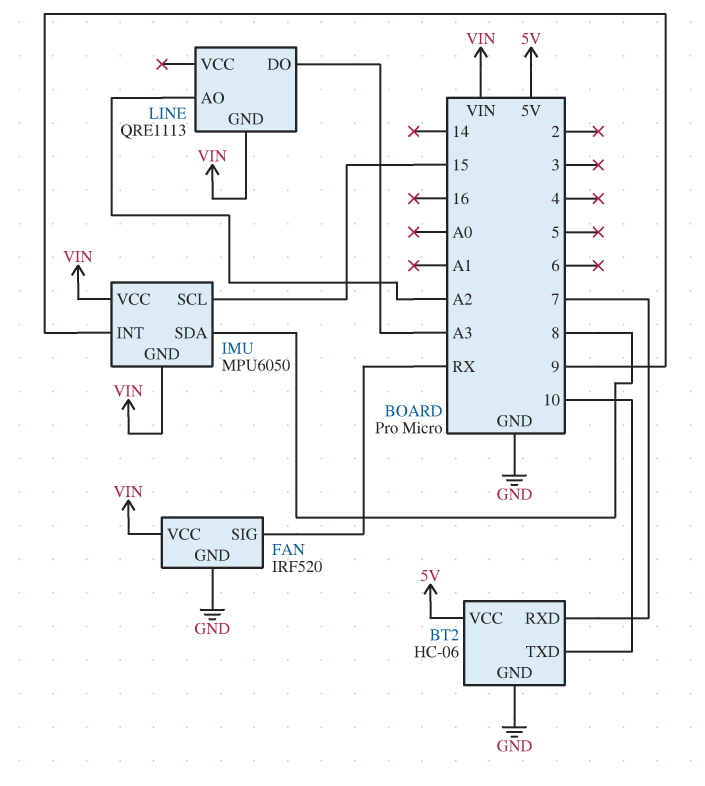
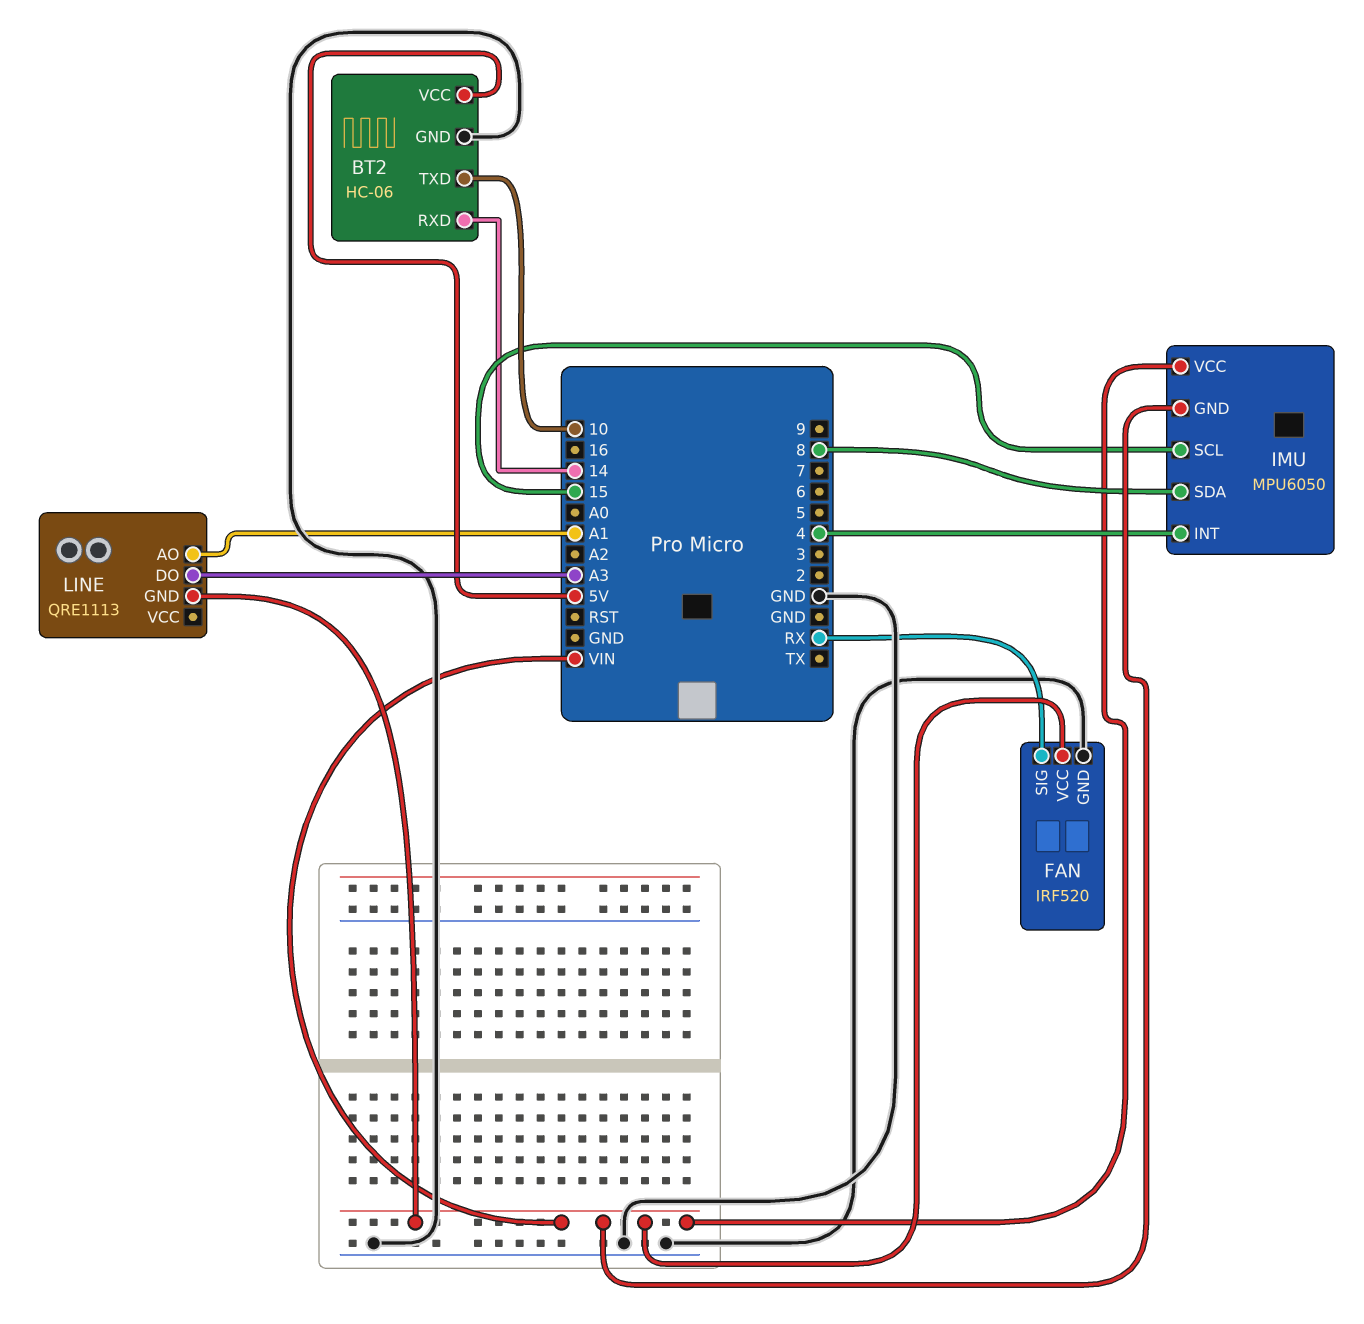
BT2 pin RXD: 7 -> 14
IMU pin INT: 9 -> 4
LINE pin AO: A2 -> A1

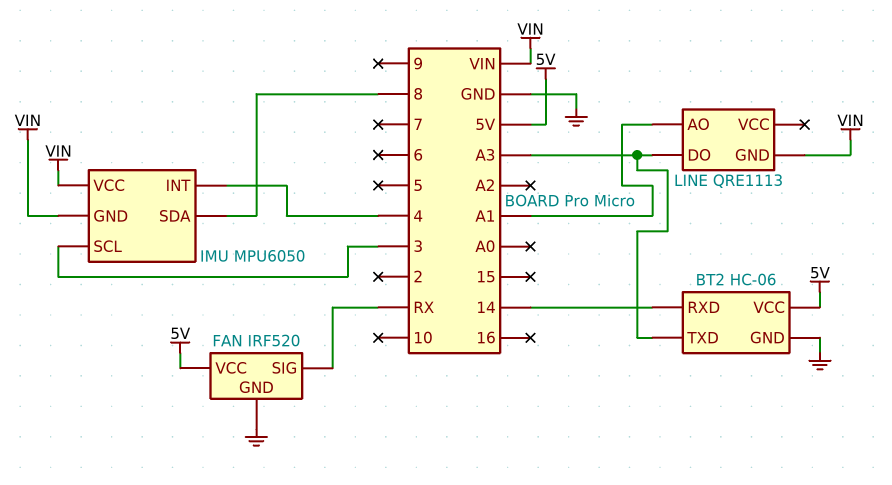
BT2 pin TXD: 10 -> A3
FAN pin VCC: VIN -> 5V
IMU pin SCL: 15 -> 3

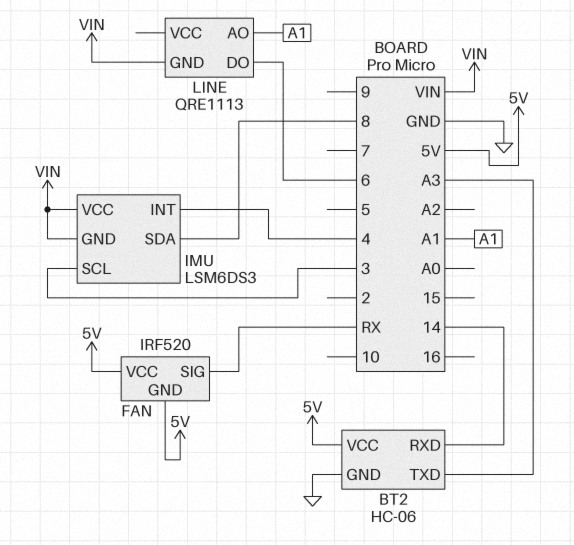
FAN pin GND: GND -> 5V
IMU: MPU6050 -> LSM6DS3
LINE pin DO: A3 -> 6

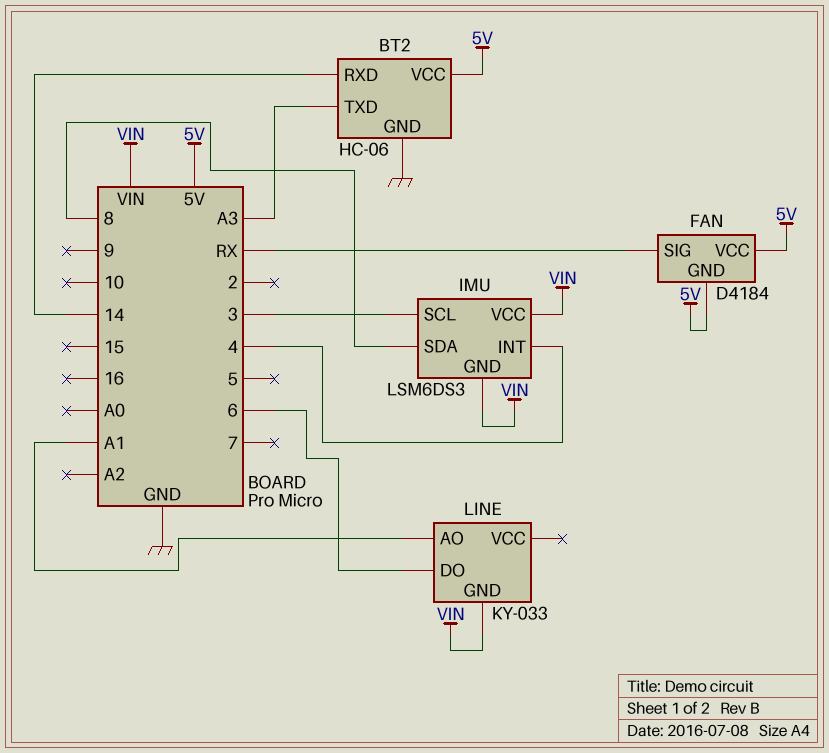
FAN: IRF520 -> D4184
LINE: QRE1113 -> KY-033

